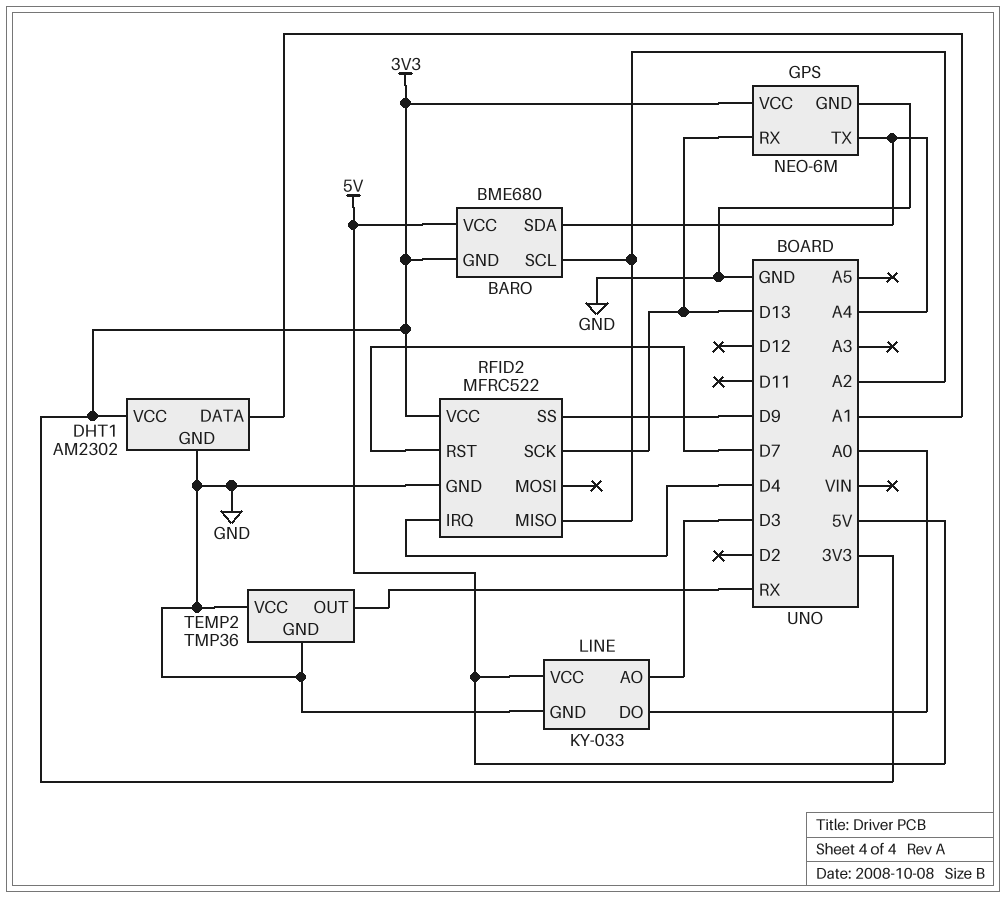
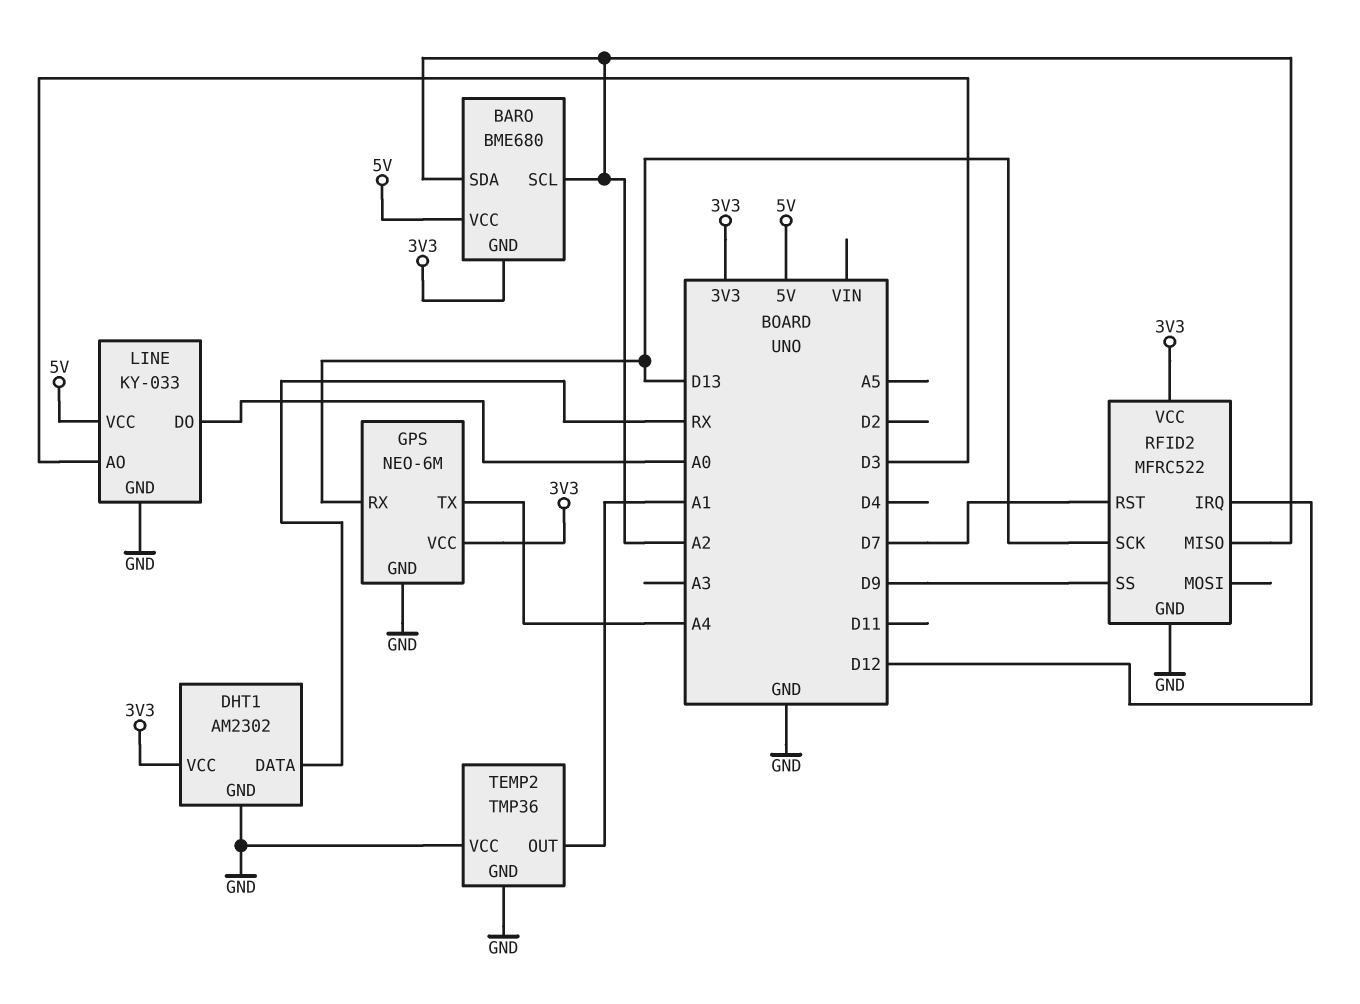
BARO pin SDA: A4 -> A2
DHT1 pin DATA: A1 -> RX
RFID2 pin IRQ: D4 -> D12
TEMP2 pin OUT: RX -> A1

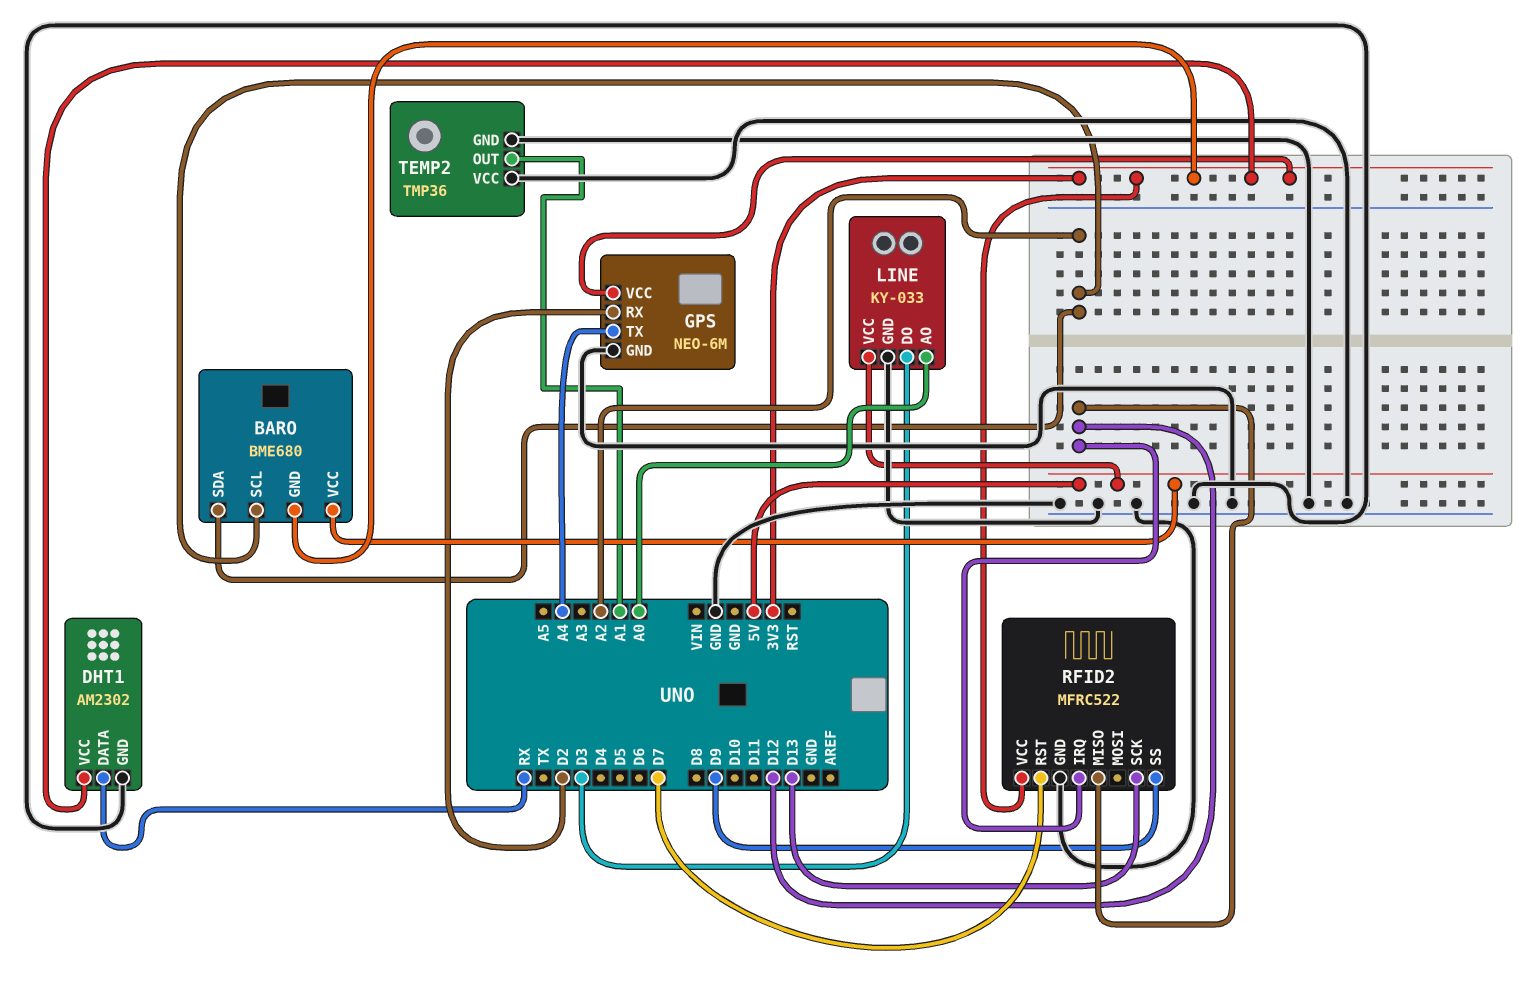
GPS pin RX: D13 -> D2
LINE pin AO: D3 -> A0
LINE pin DO: A0 -> D3
RFID2 pin MISO: A2 -> D12

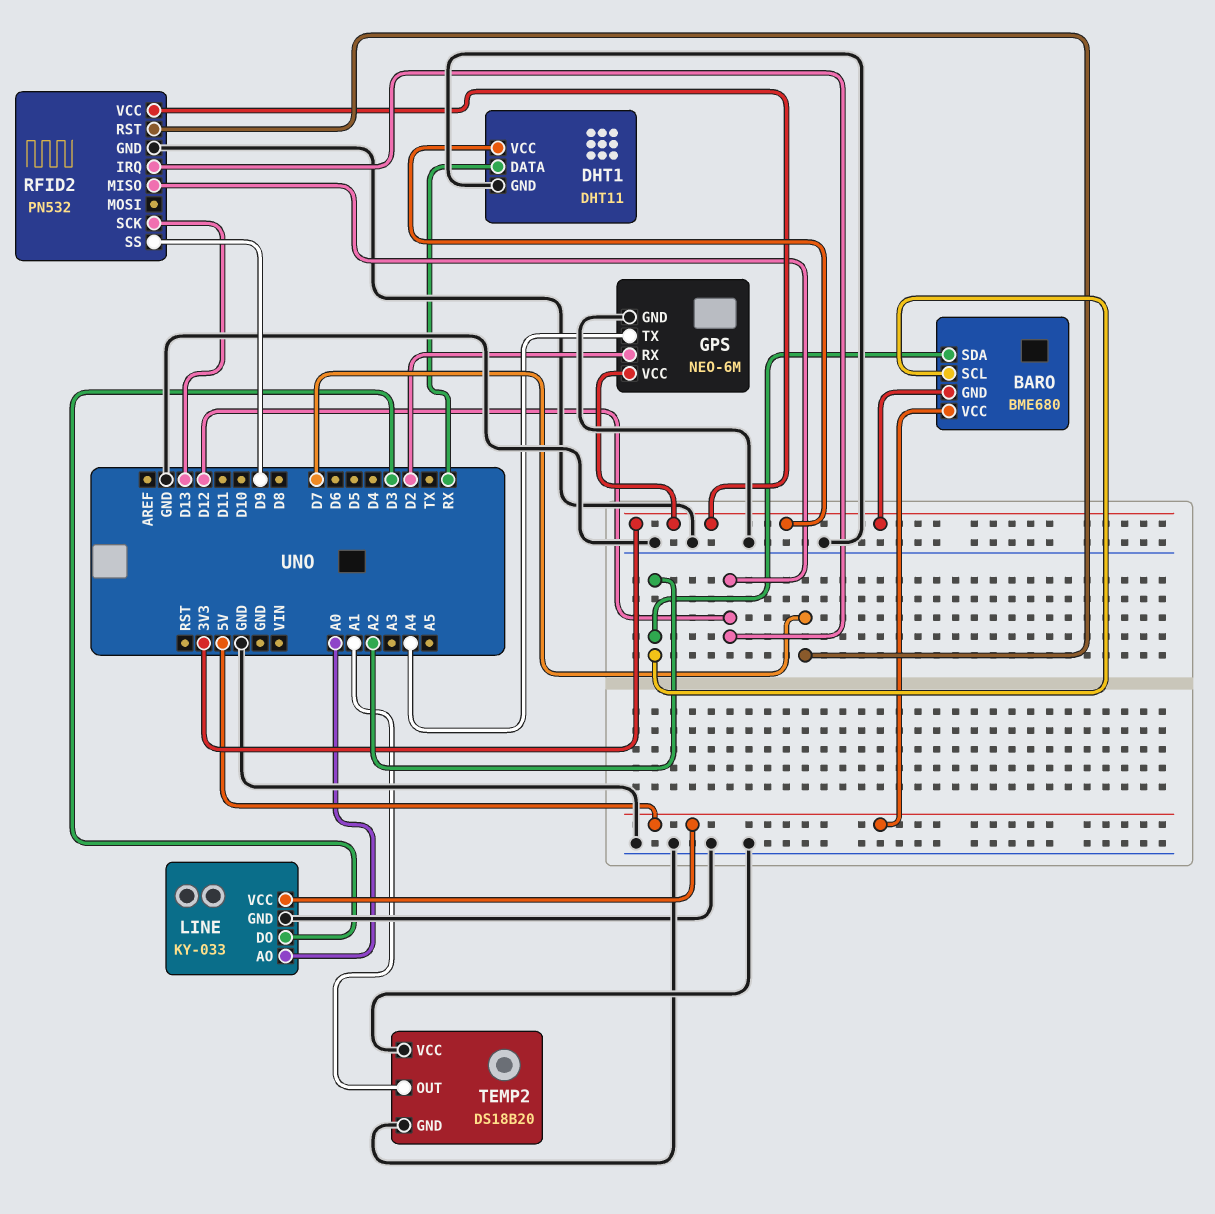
DHT1: AM2302 -> DHT11
RFID2: MFRC522 -> PN532
TEMP2: TMP36 -> DS18B20

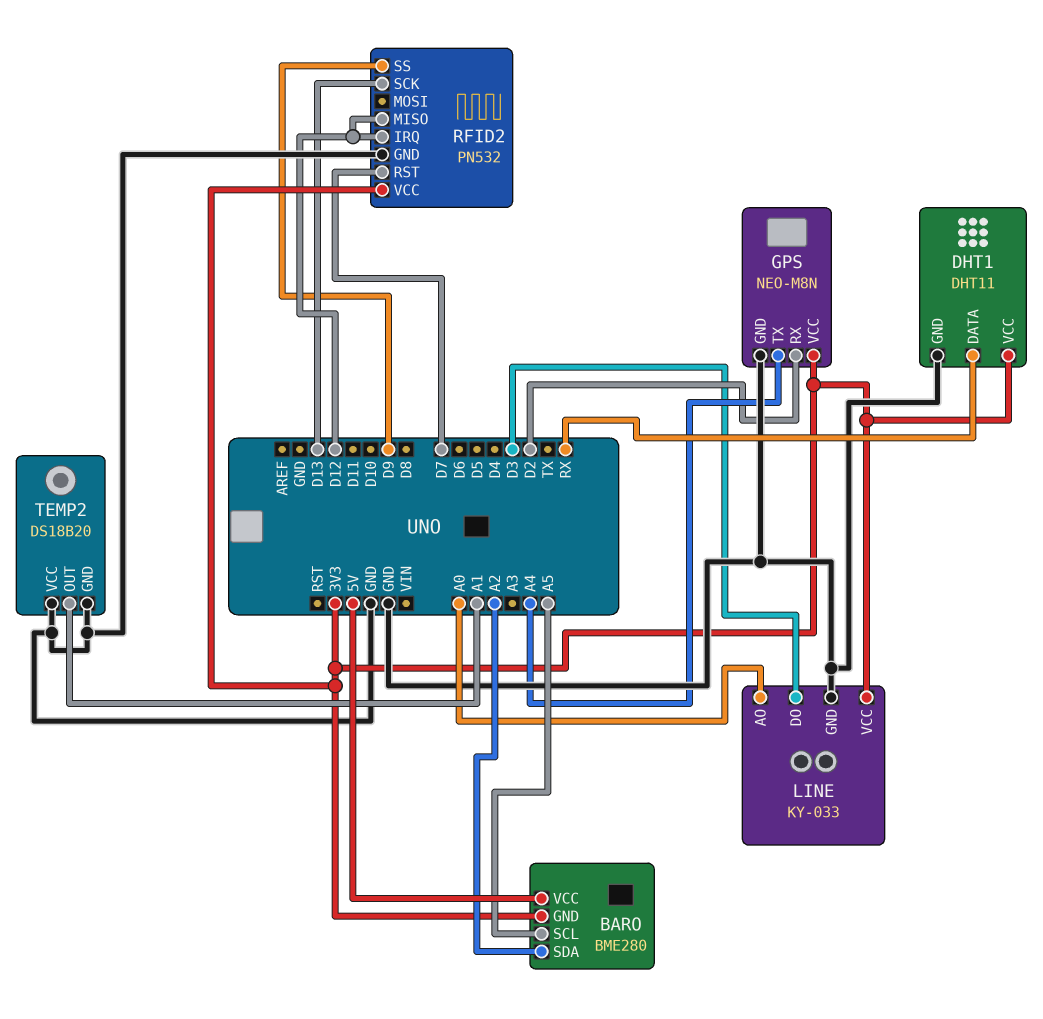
BARO: BME680 -> BME280
BARO pin SCL: A2 -> A5
GPS: NEO-6M -> NEO-M8N
LINE pin VCC: 5V -> 3V3

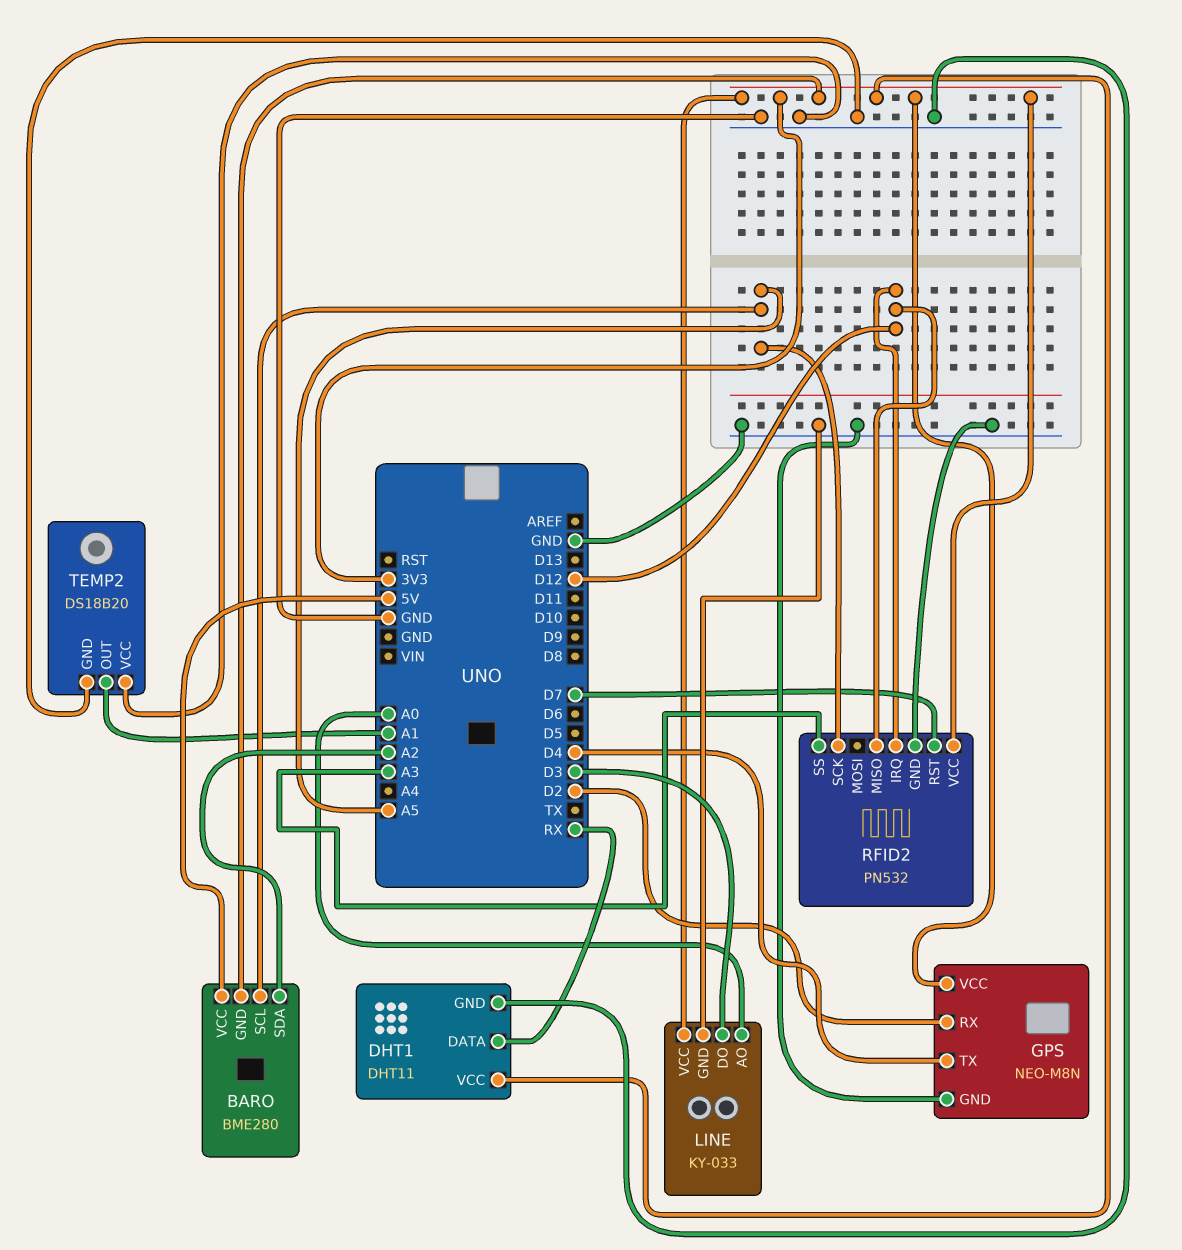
GPS pin TX: A4 -> D4
RFID2 pin SCK: D13 -> A5
RFID2 pin SS: D9 -> A3

